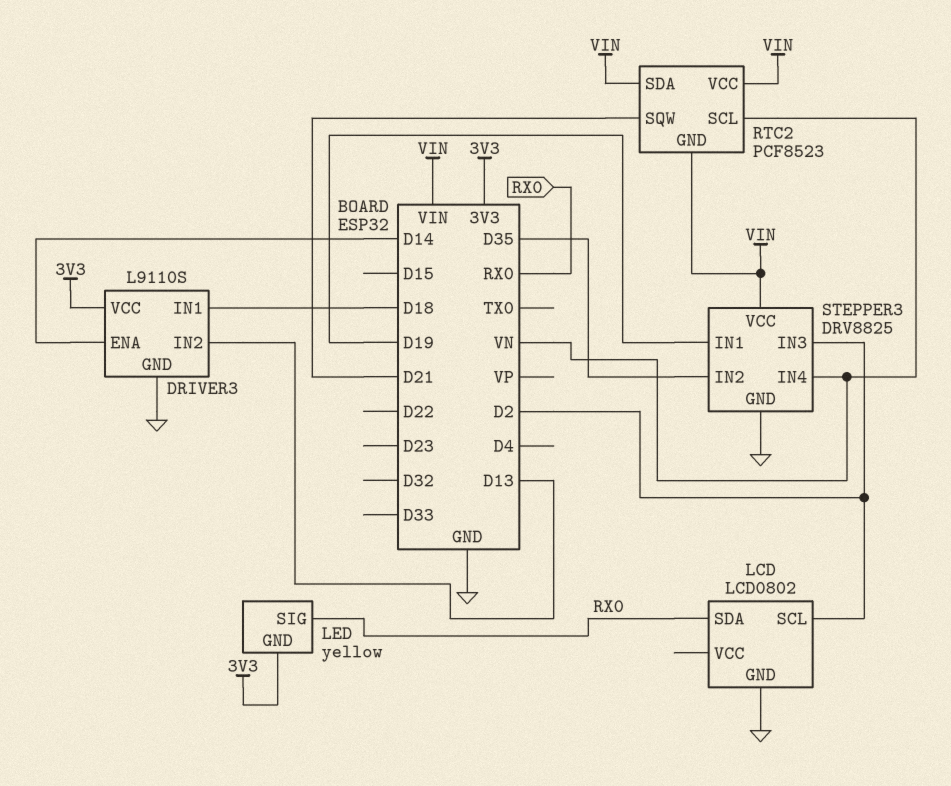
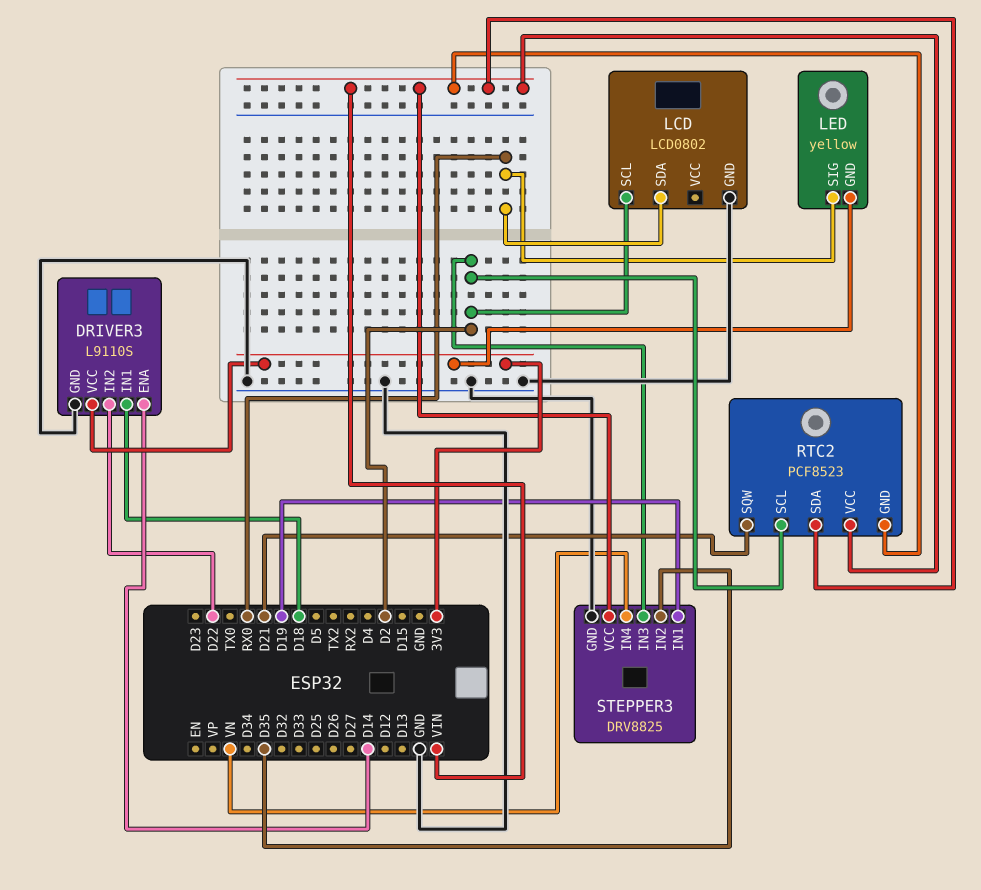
DRIVER3 pin IN2: D13 -> D22
RTC2 pin SCL: VN -> D2

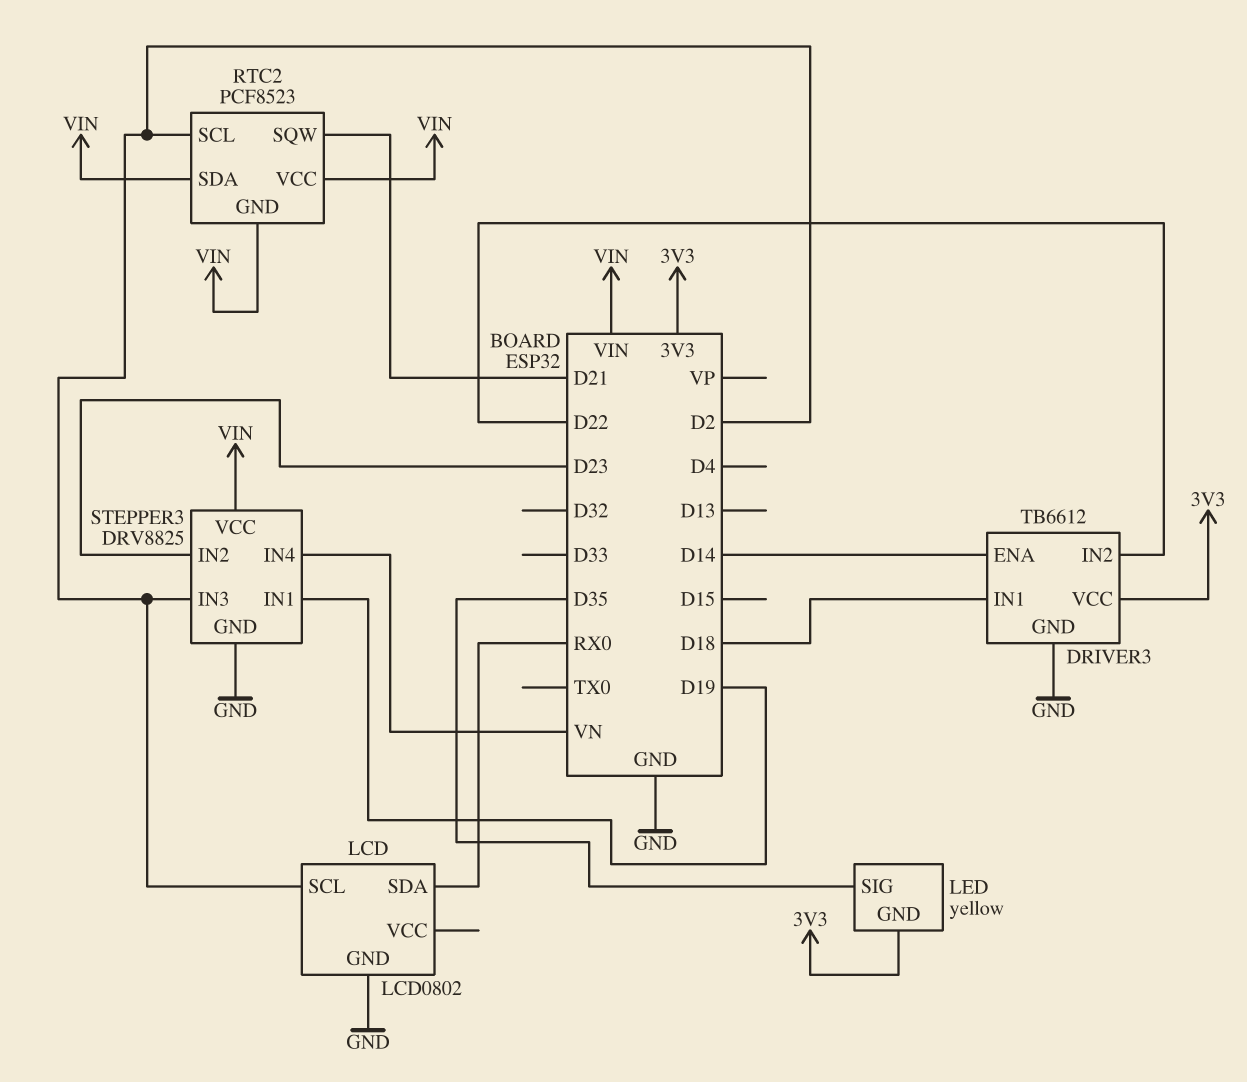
DRIVER3: L9110S -> TB6612
LED pin SIG: RX0 -> D35
STEPPER3 pin IN2: D35 -> D23

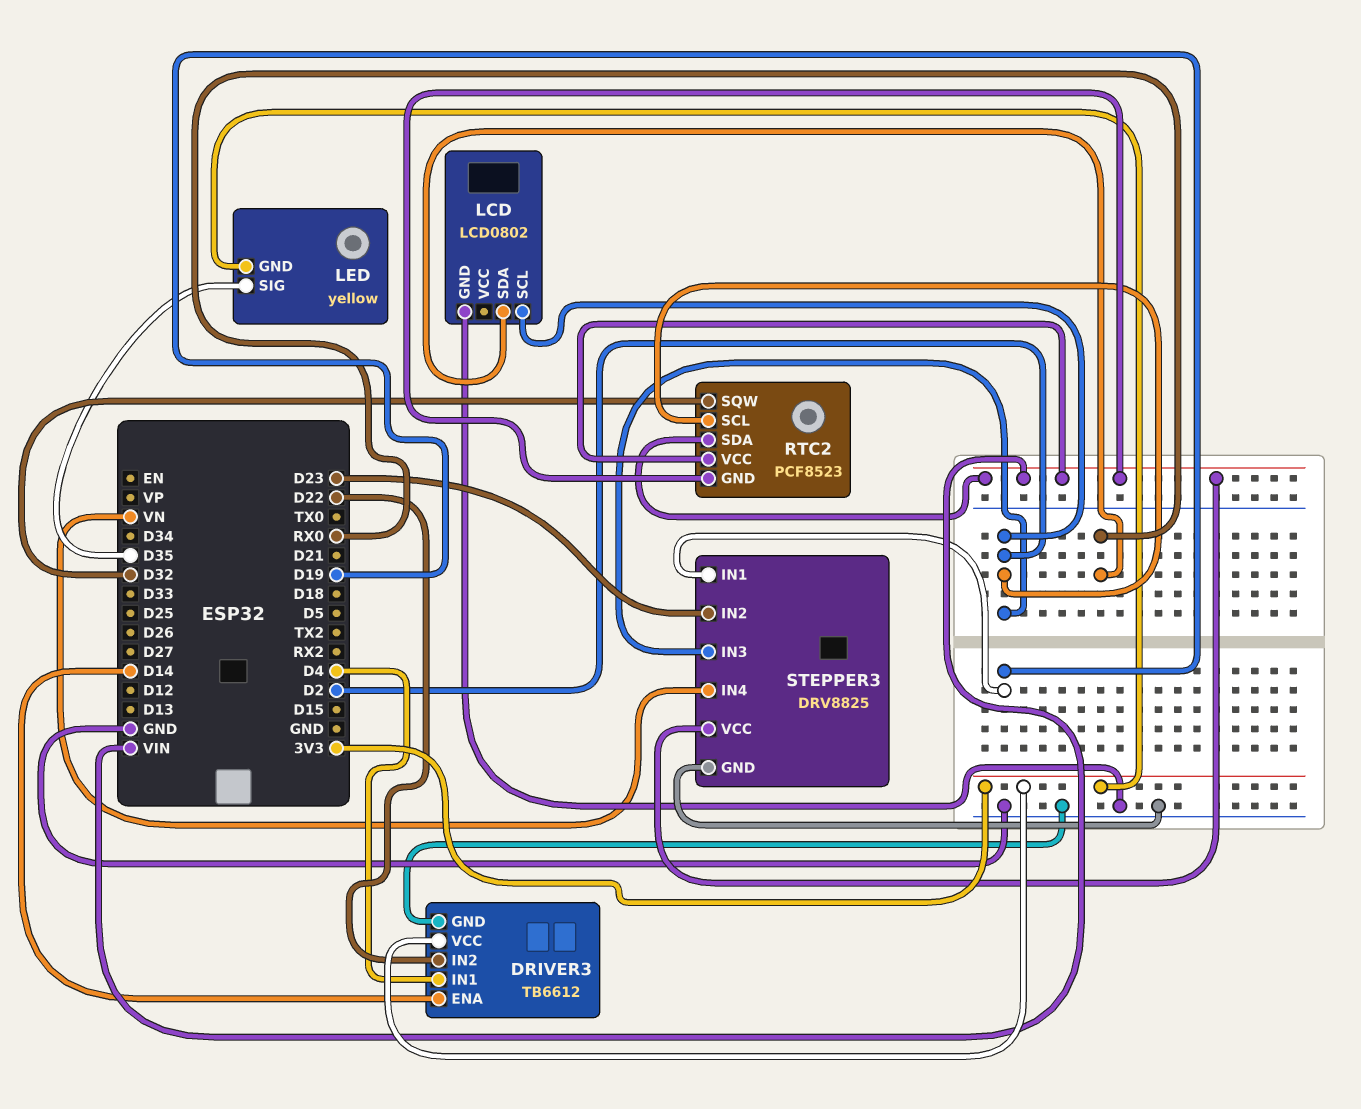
DRIVER3 pin IN1: D18 -> D4
RTC2 pin SQW: D21 -> D32

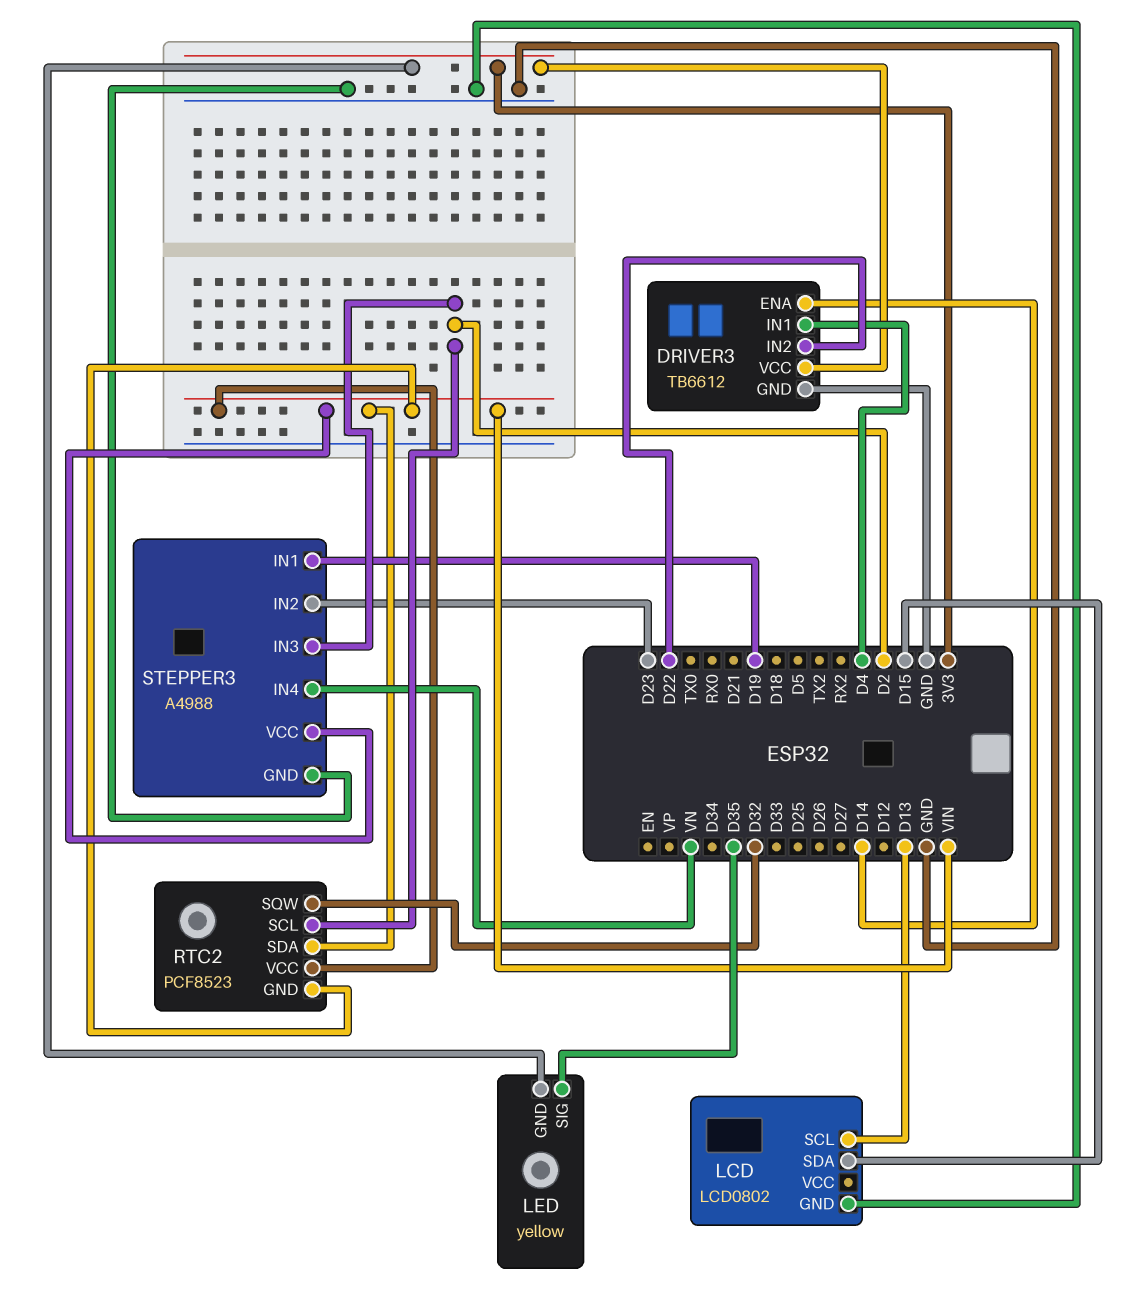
LCD pin SCL: D2 -> D13
LCD pin SDA: RX0 -> D15
STEPPER3: DRV8825 -> A4988

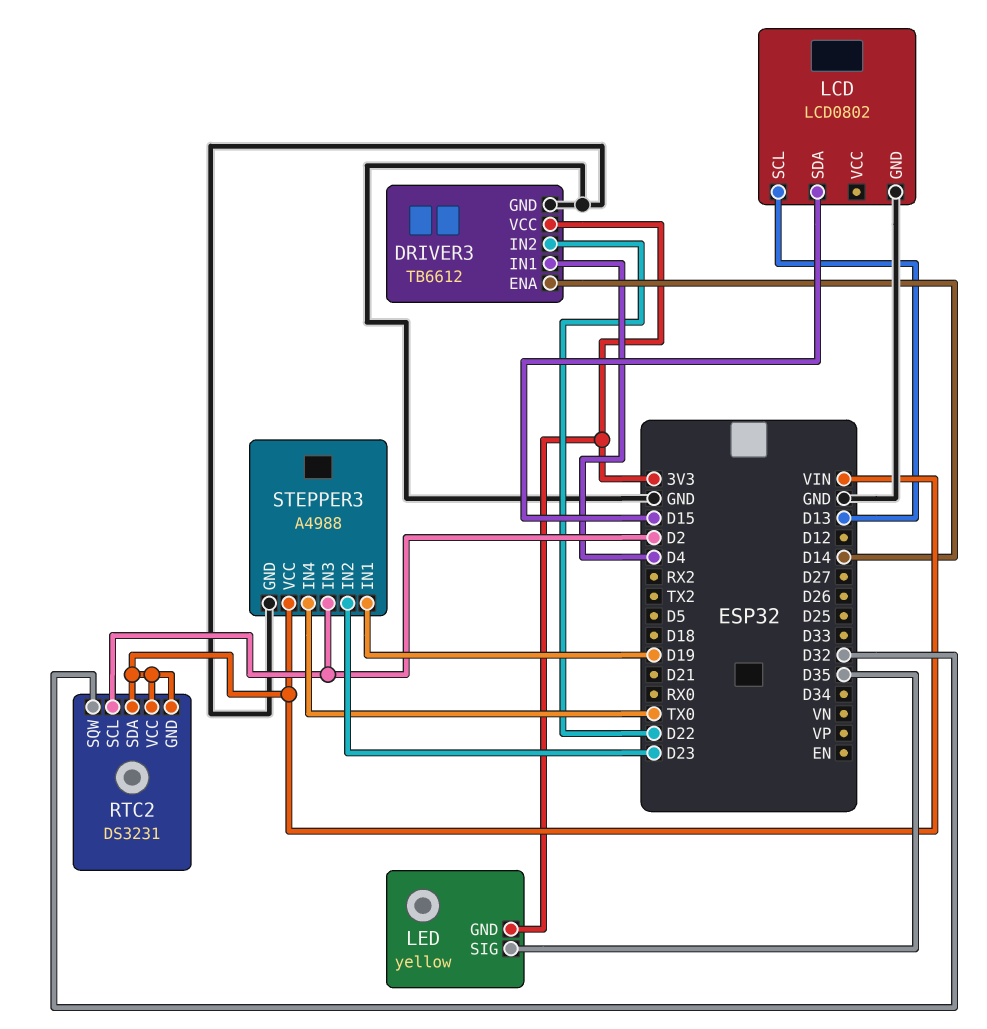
RTC2: PCF8523 -> DS3231
STEPPER3 pin IN4: VN -> TX0

